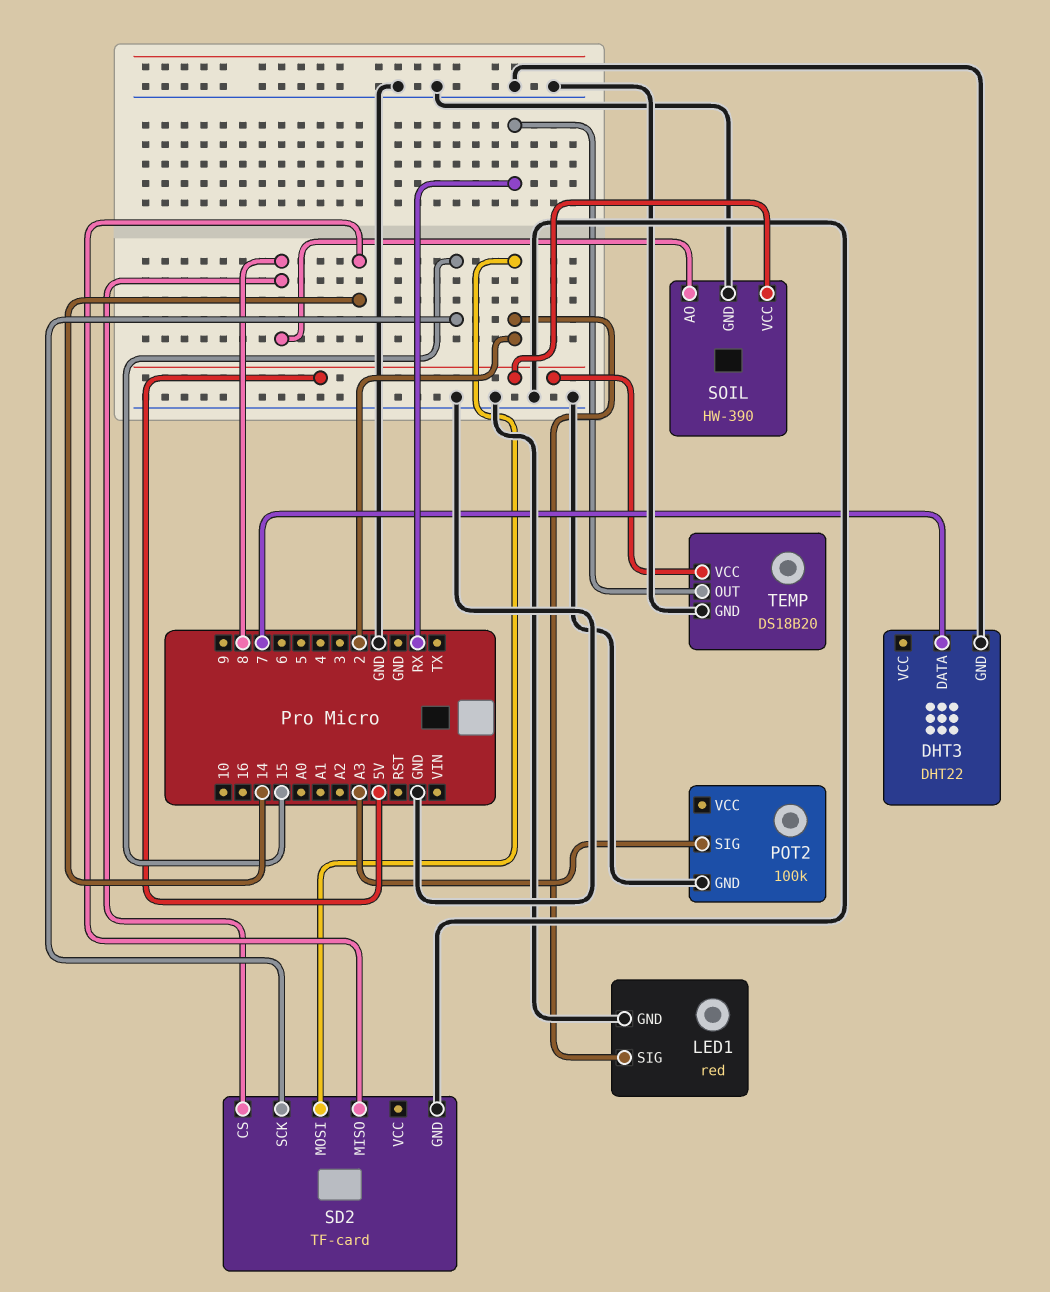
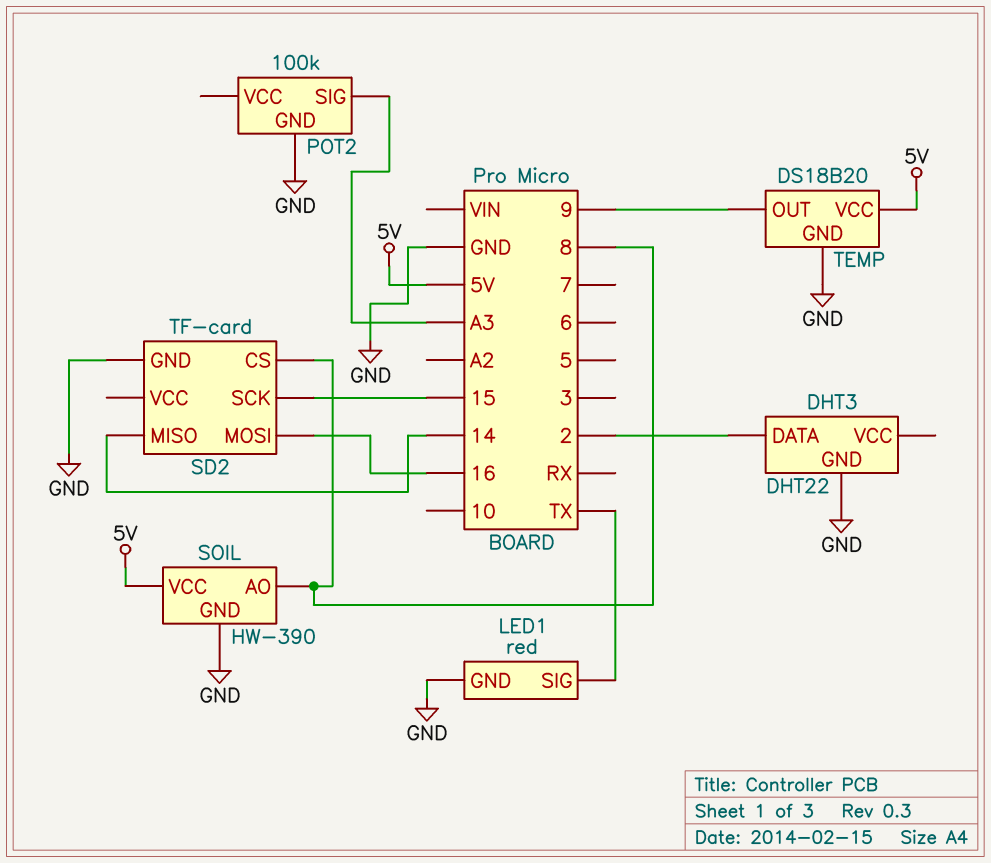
DHT3 pin DATA: 7 -> 2
LED1 pin SIG: 2 -> TX
SD2 pin MOSI: 2 -> 16
TEMP pin OUT: RX -> 9

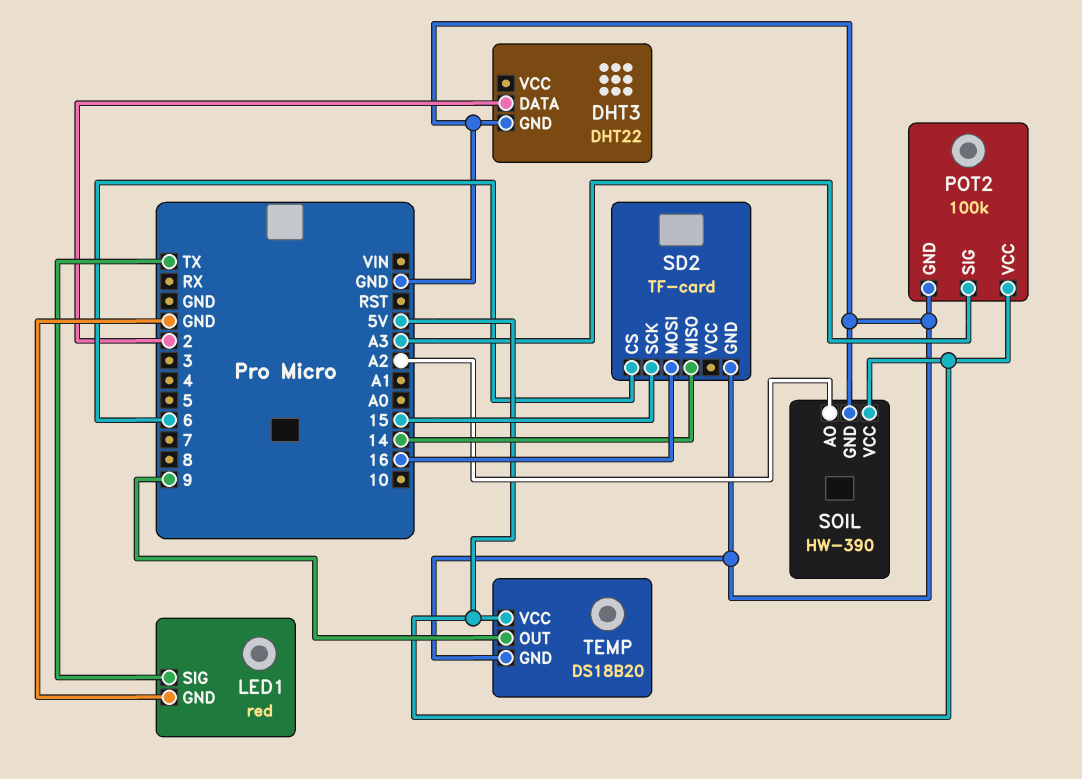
POT2 pin VCC: none -> 5V
SD2 pin CS: 8 -> 6
SOIL pin AO: 8 -> A2

